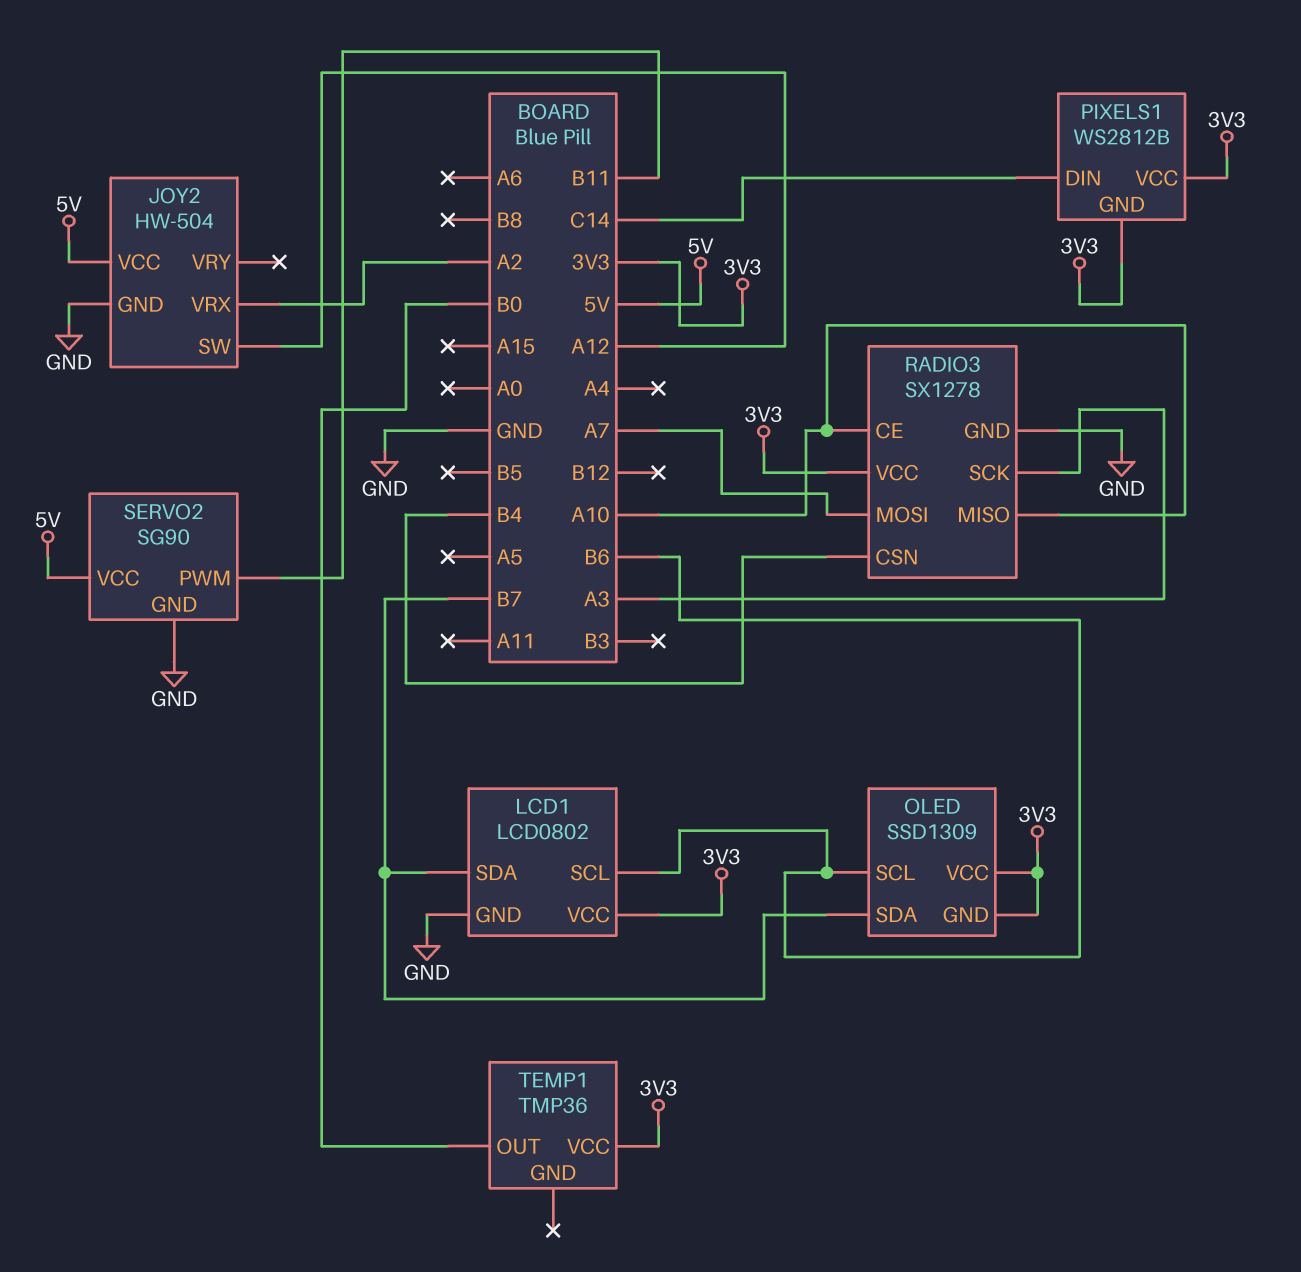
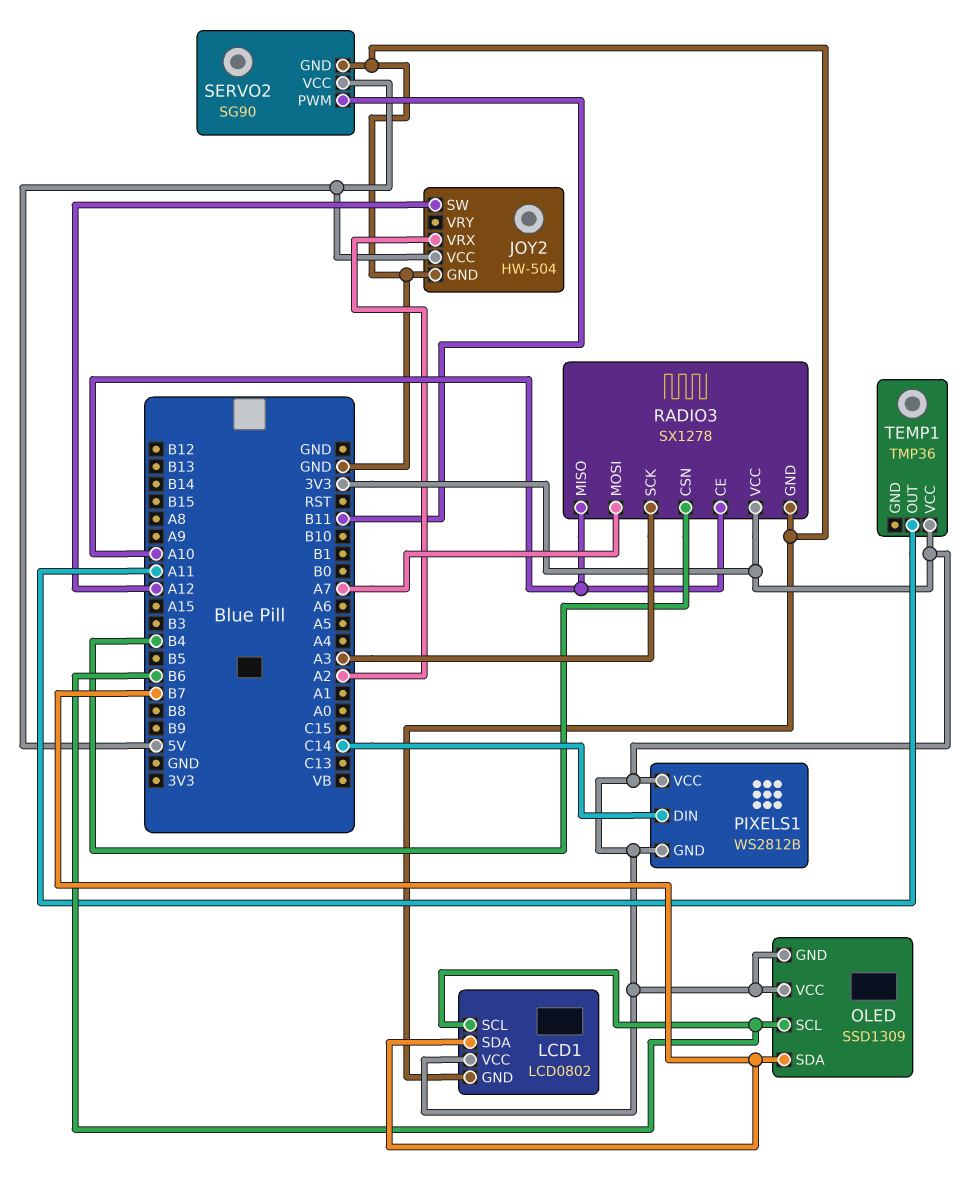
TEMP1 pin OUT: B0 -> A11

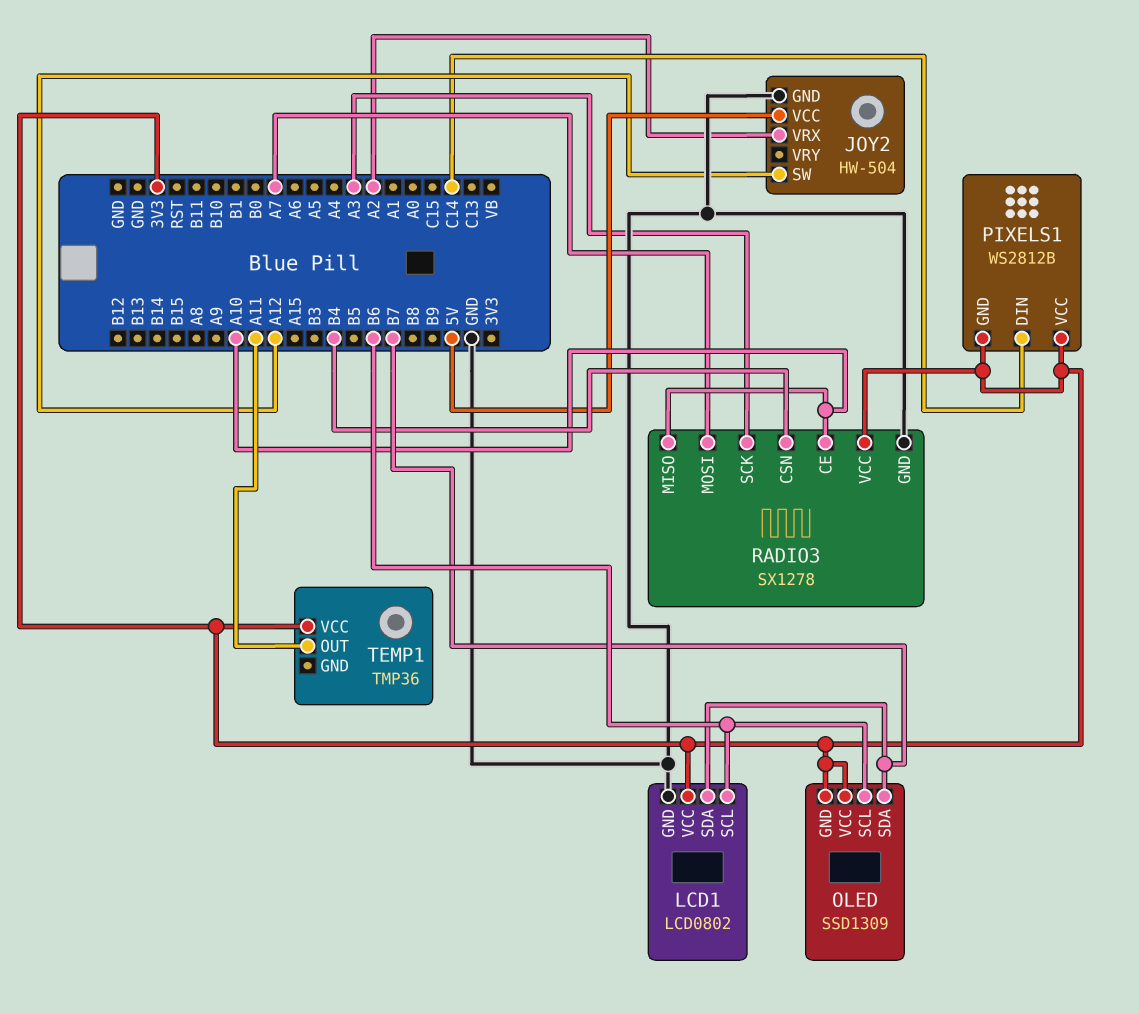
SERVO2: SG90 -> none
SERVO2 pin GND: GND -> none
SERVO2 pin PWM: B11 -> none
SERVO2 pin VCC: 5V -> none

